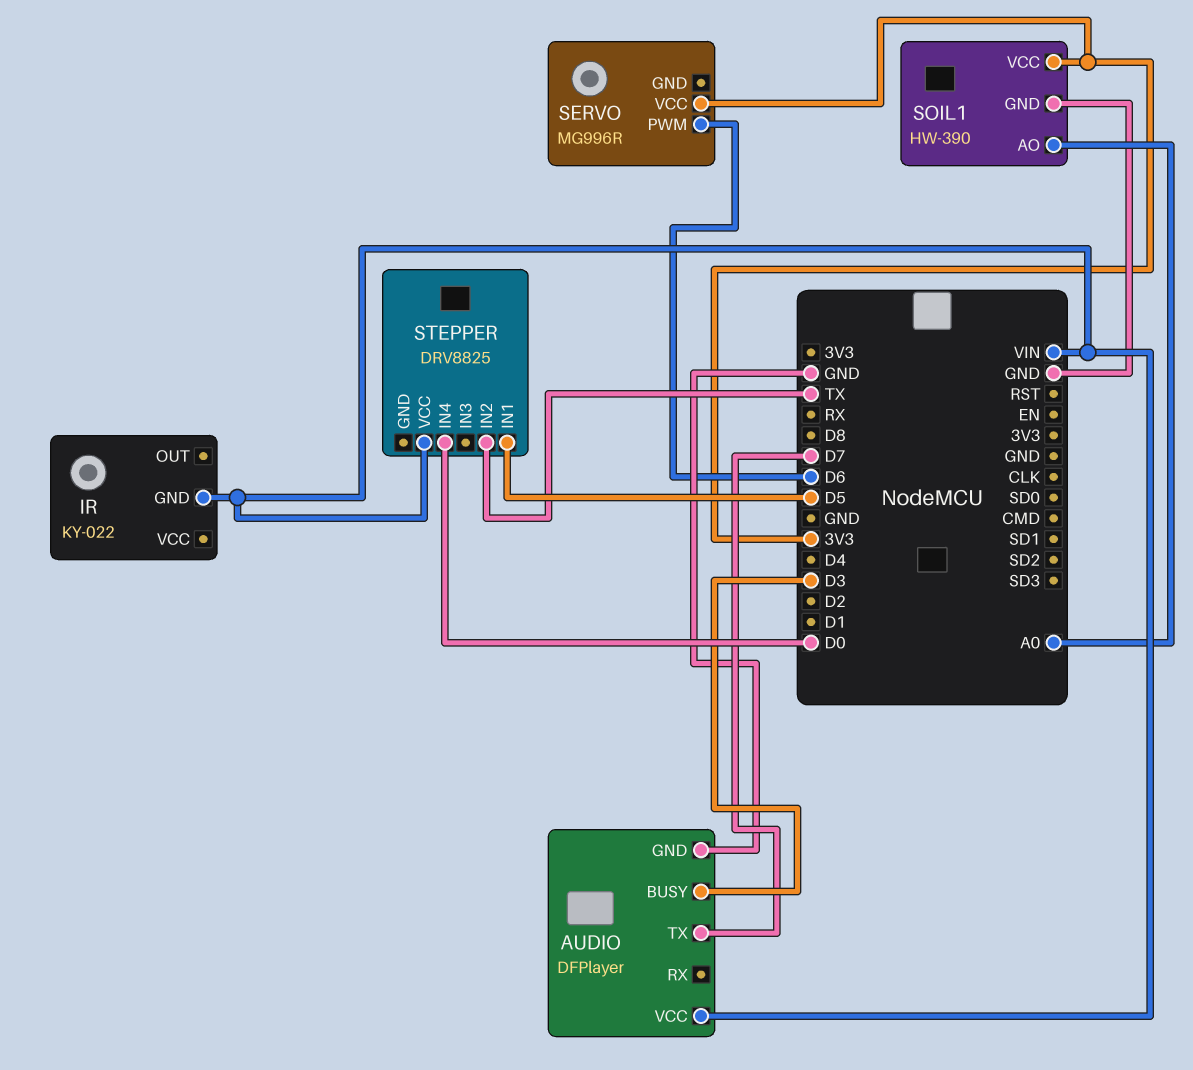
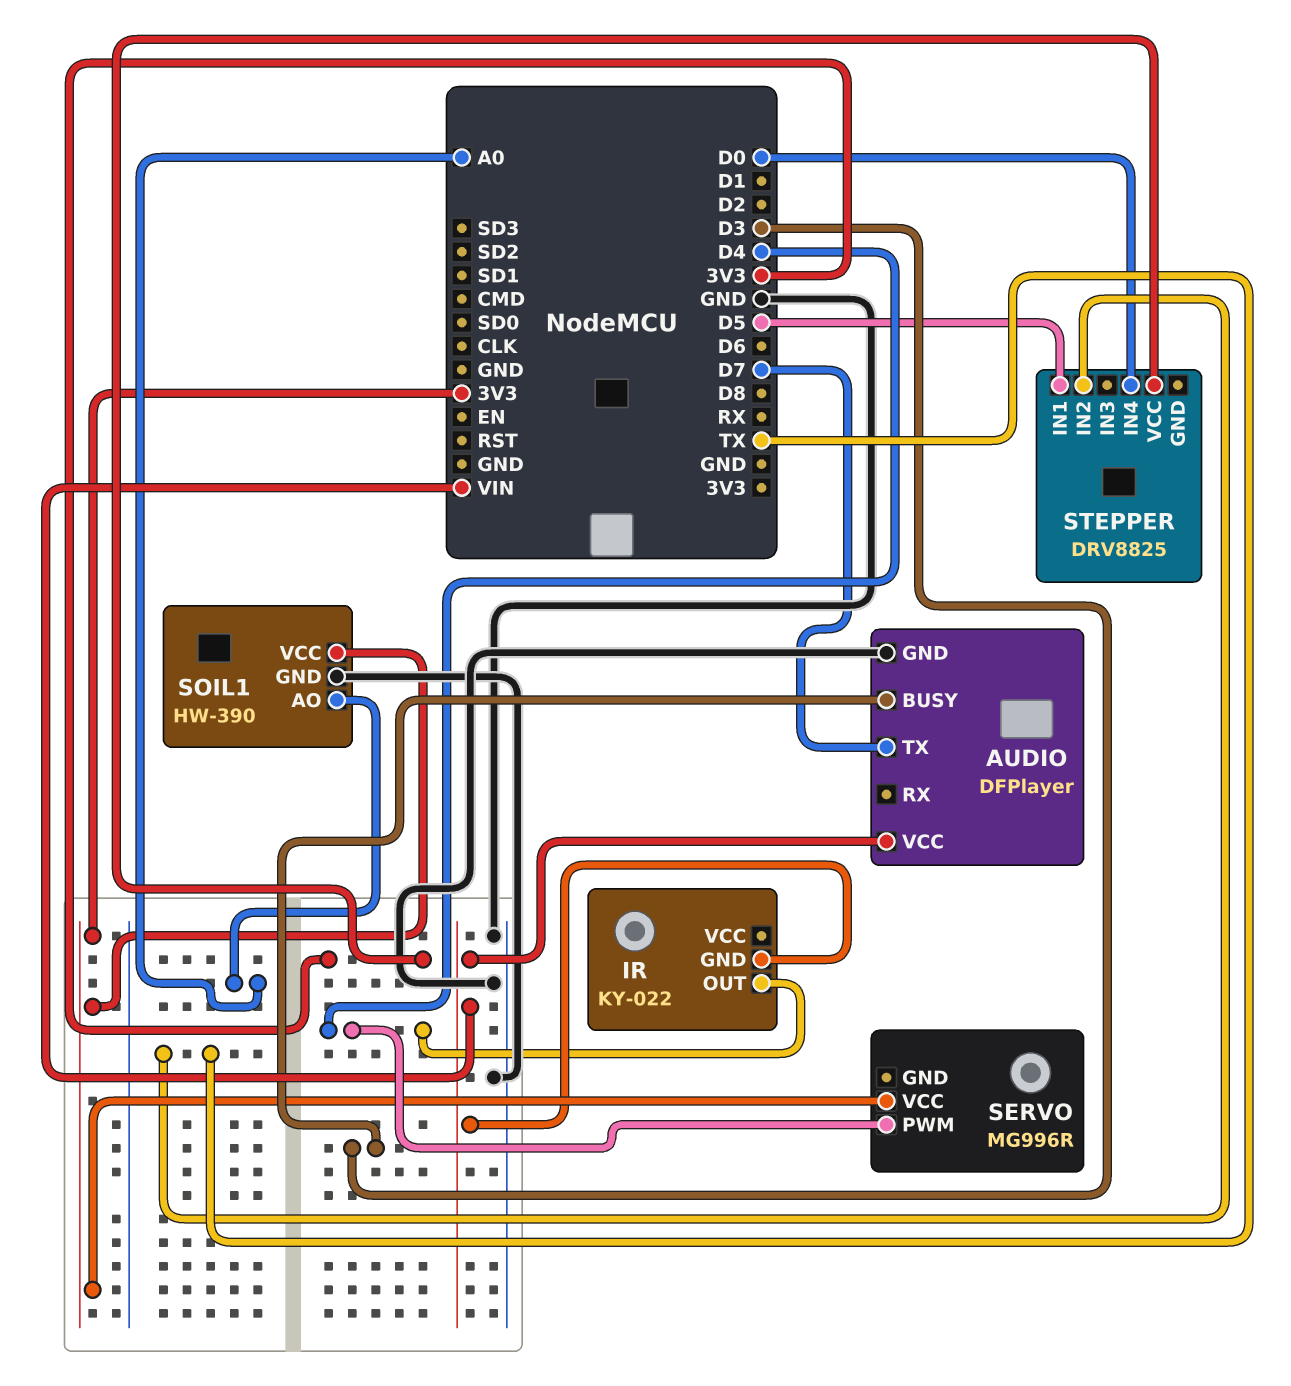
IR pin OUT: none -> D4
SERVO pin PWM: D6 -> D4
STEPPER pin VCC: VIN -> 3V3

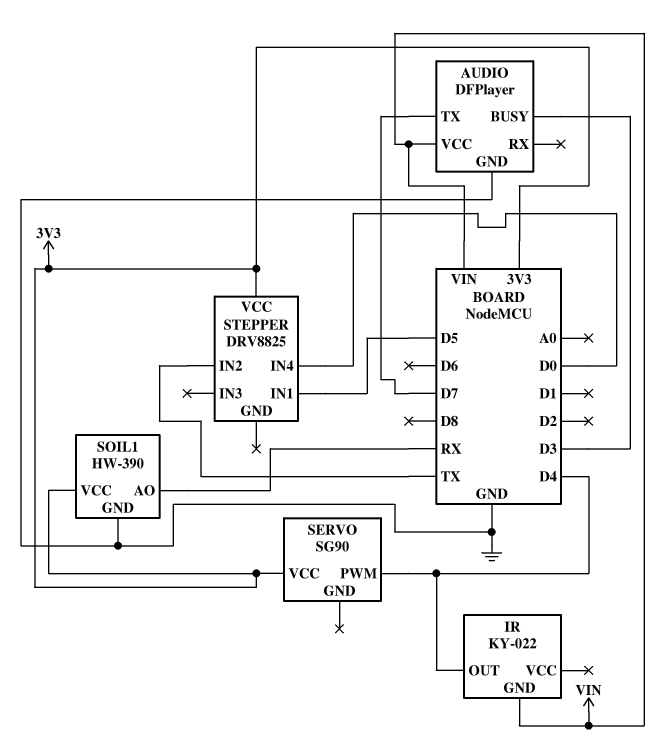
SERVO: MG996R -> SG90
SOIL1 pin AO: A0 -> RX

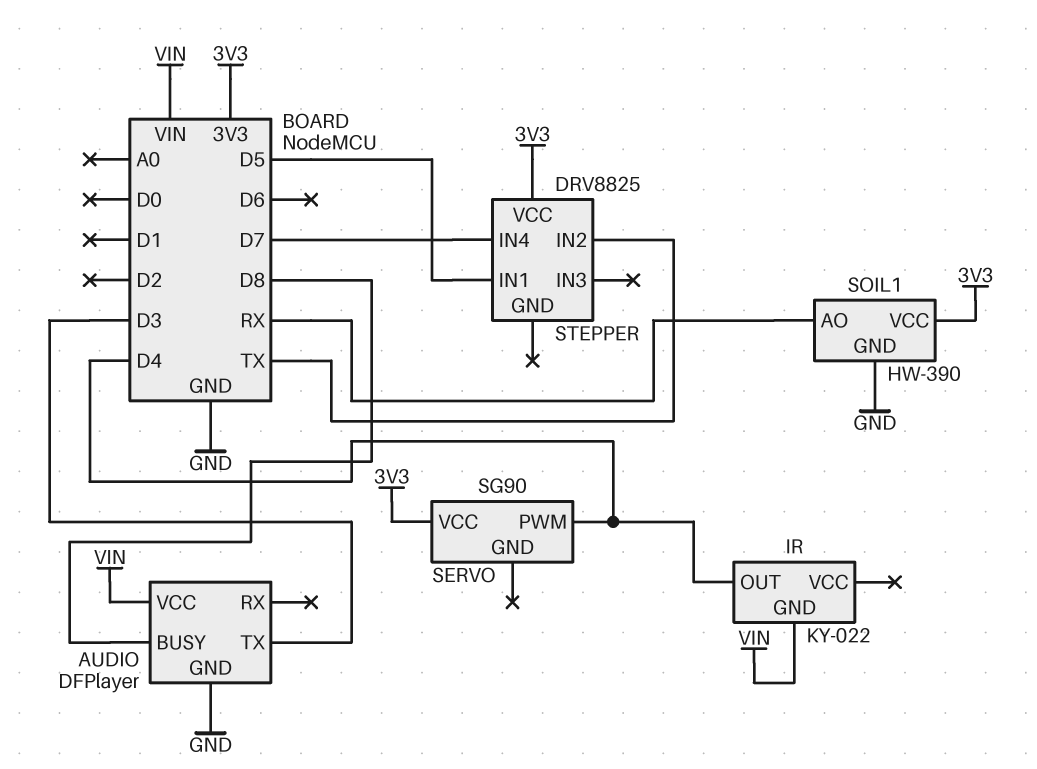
AUDIO pin BUSY: D3 -> D8
AUDIO pin TX: D7 -> D3
STEPPER pin IN4: D0 -> D7

